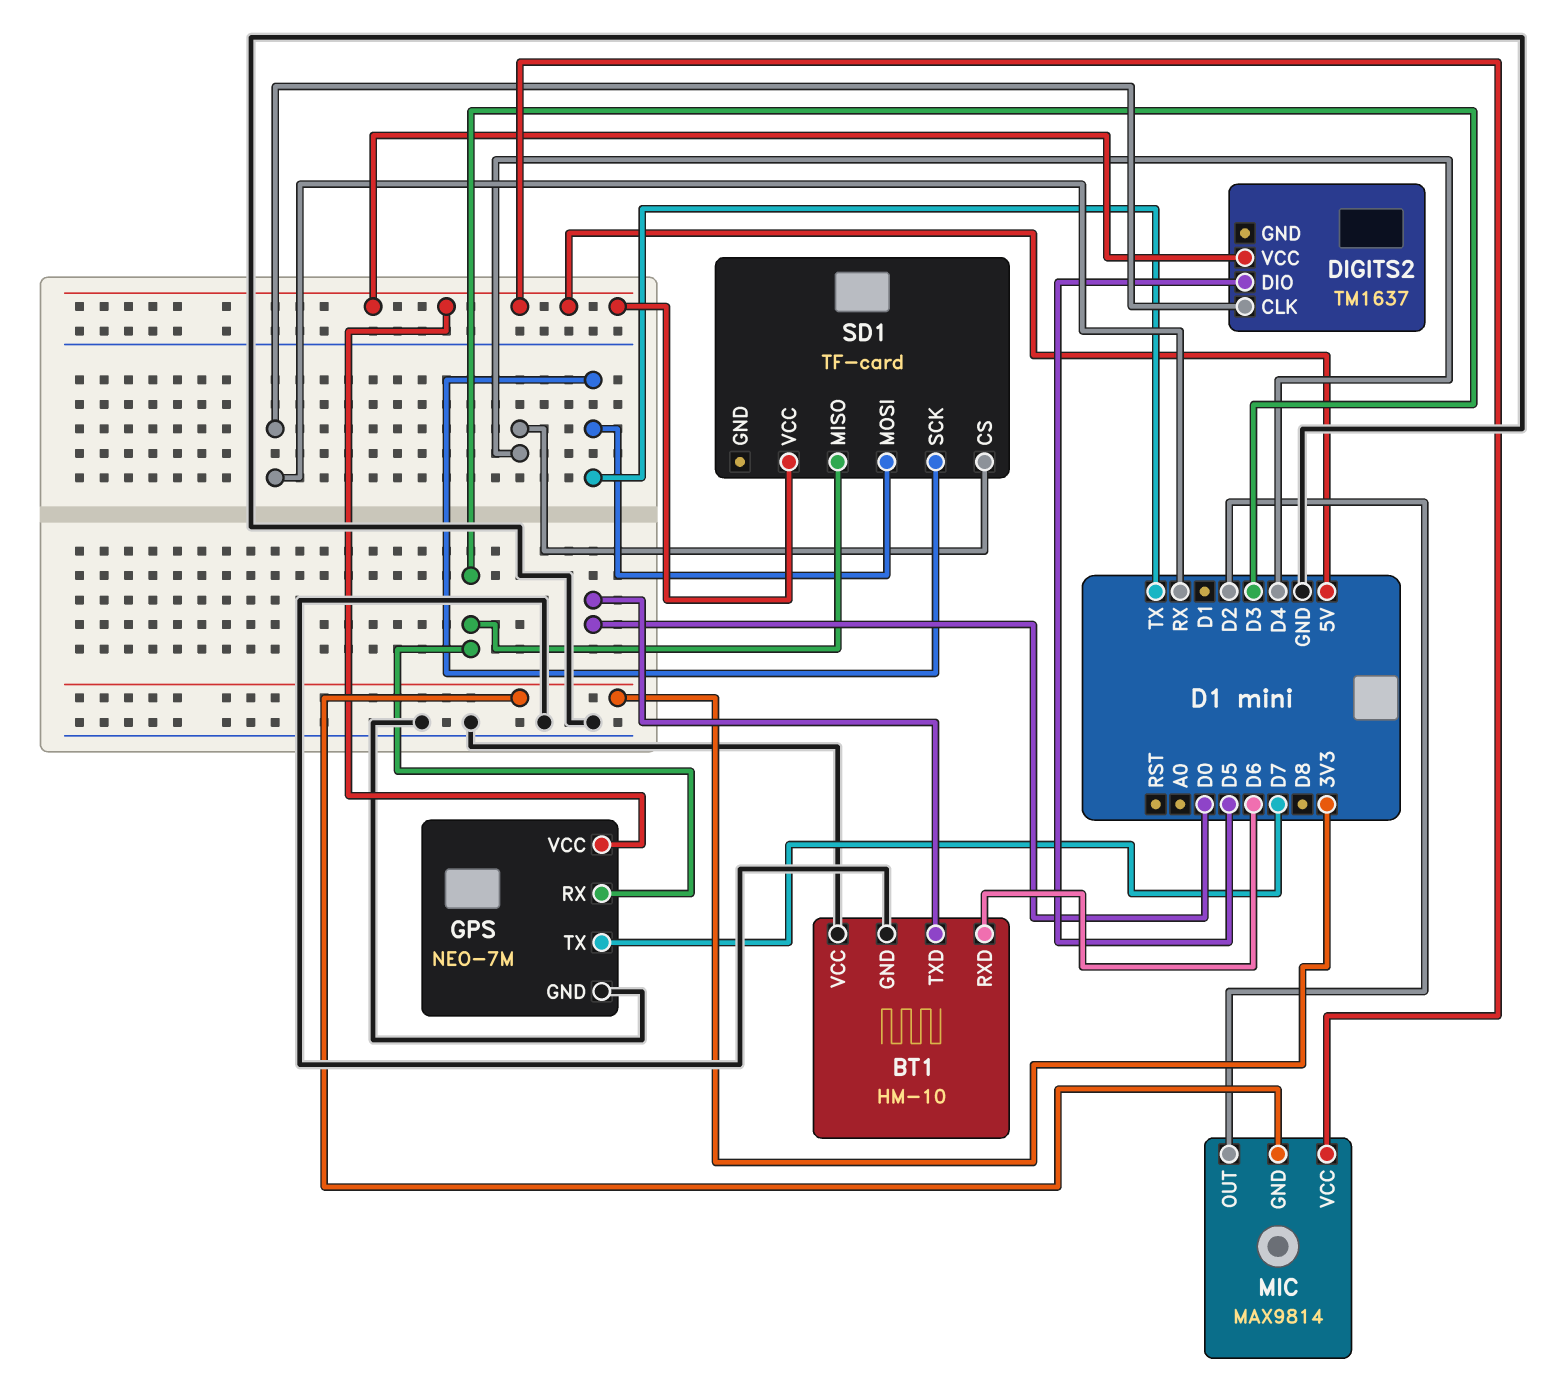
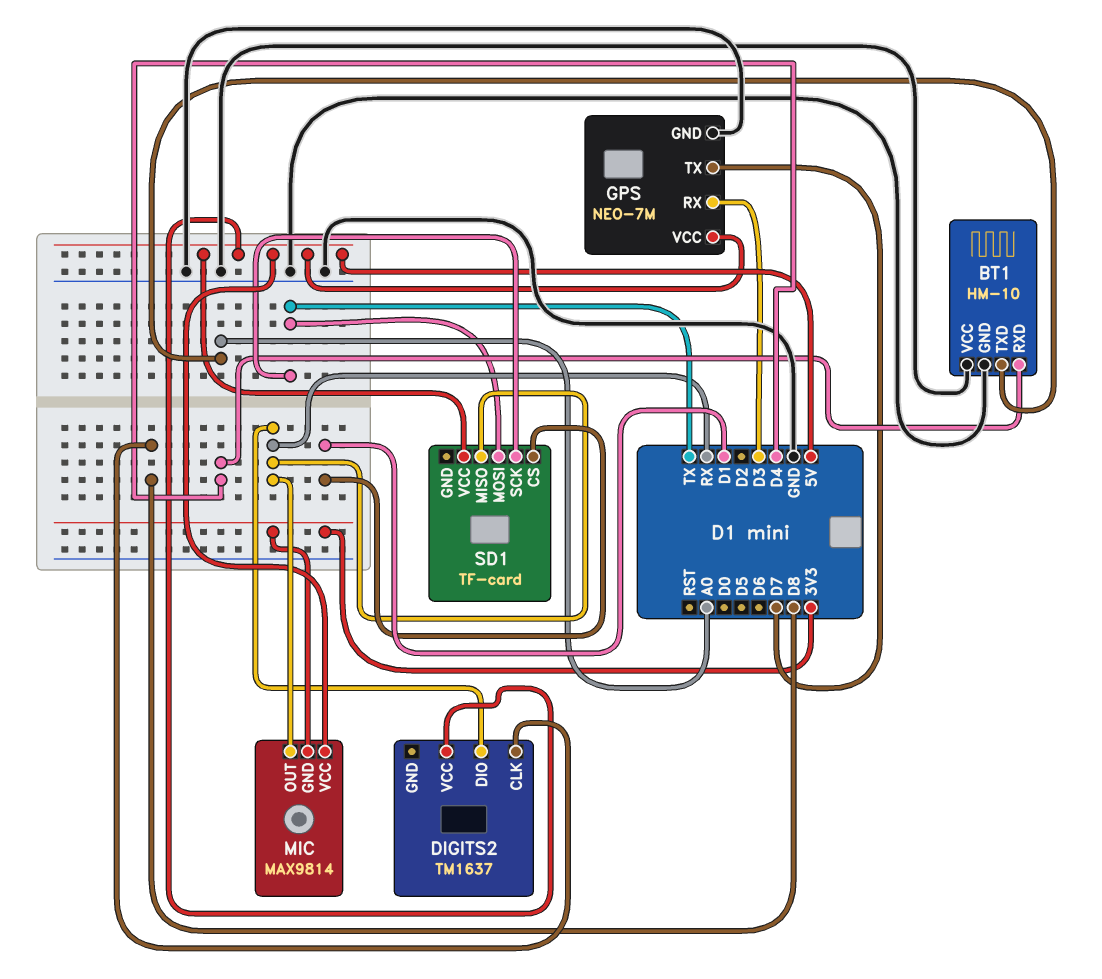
BT1 pin RXD: D6 -> D4
BT1 pin TXD: D0 -> A0
DIGITS2 pin CLK: RX -> D8
DIGITS2 pin DIO: D5 -> RX
MIC pin OUT: D2 -> RX
SD1 pin CS: D4 -> D1
SD1 pin MISO: D3 -> RX

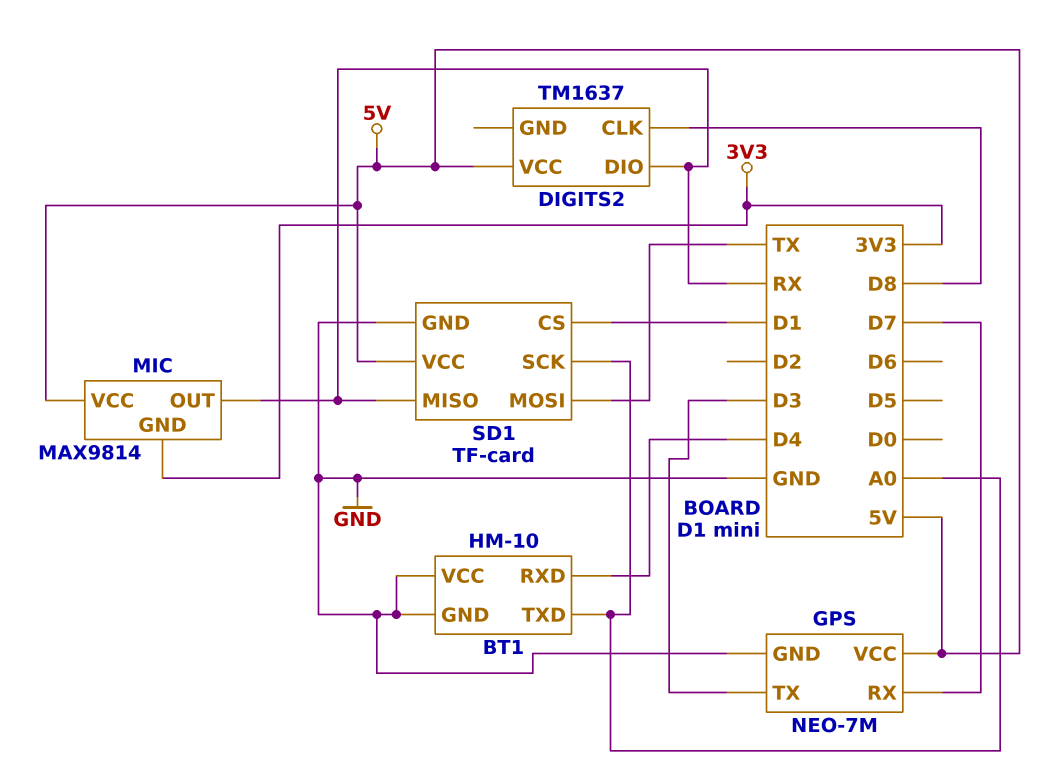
GPS pin RX: D3 -> D7
GPS pin TX: D7 -> D3
SD1 pin GND: none -> GND
SD1 pin SCK: TX -> A0

